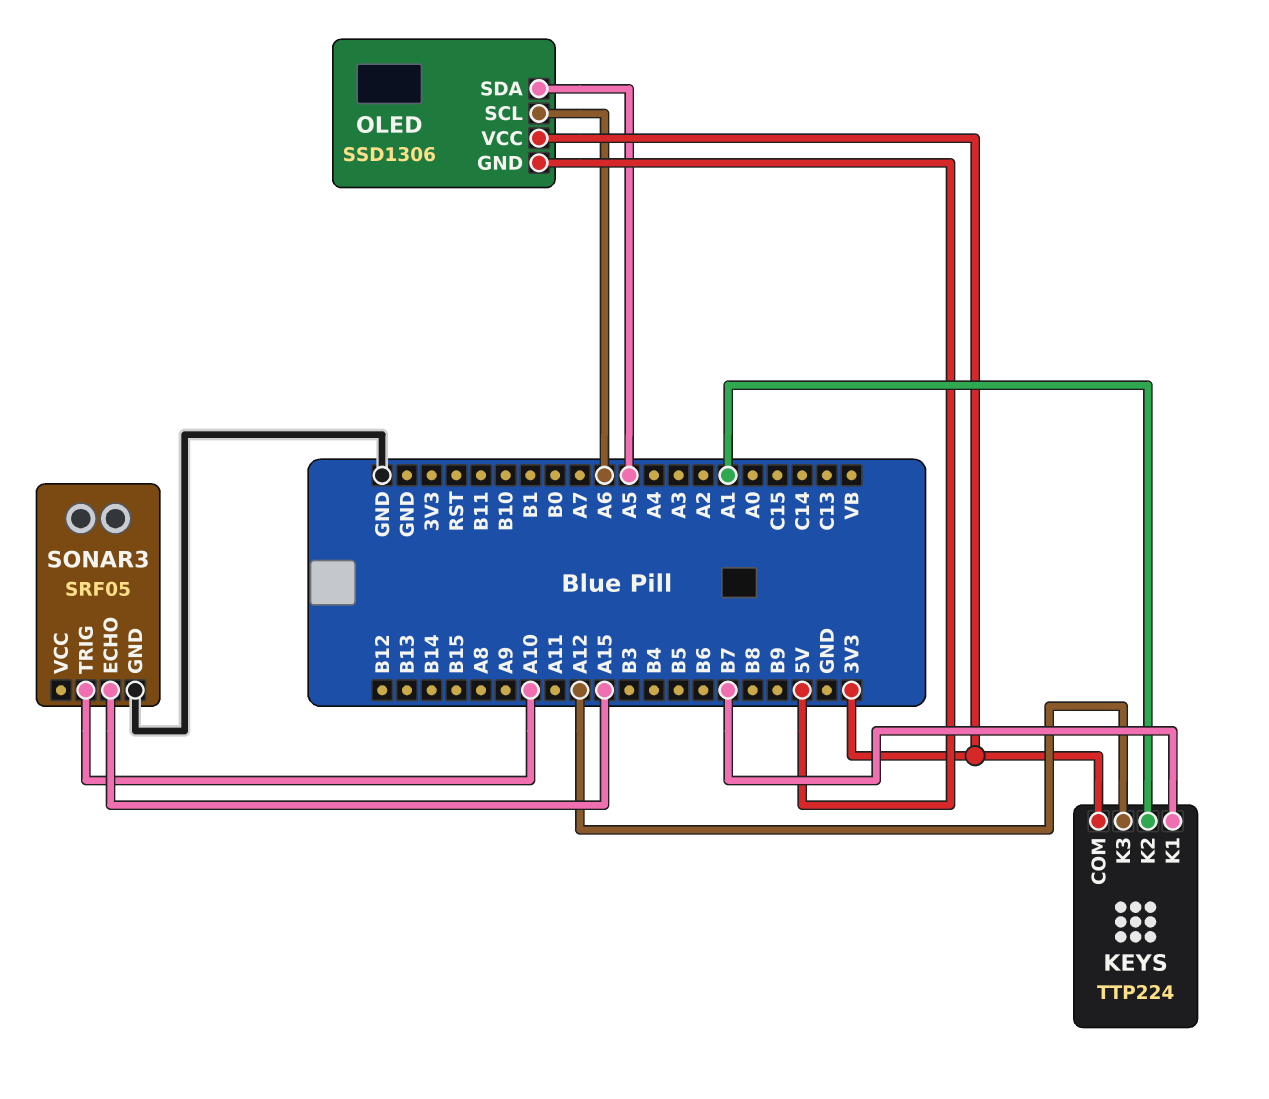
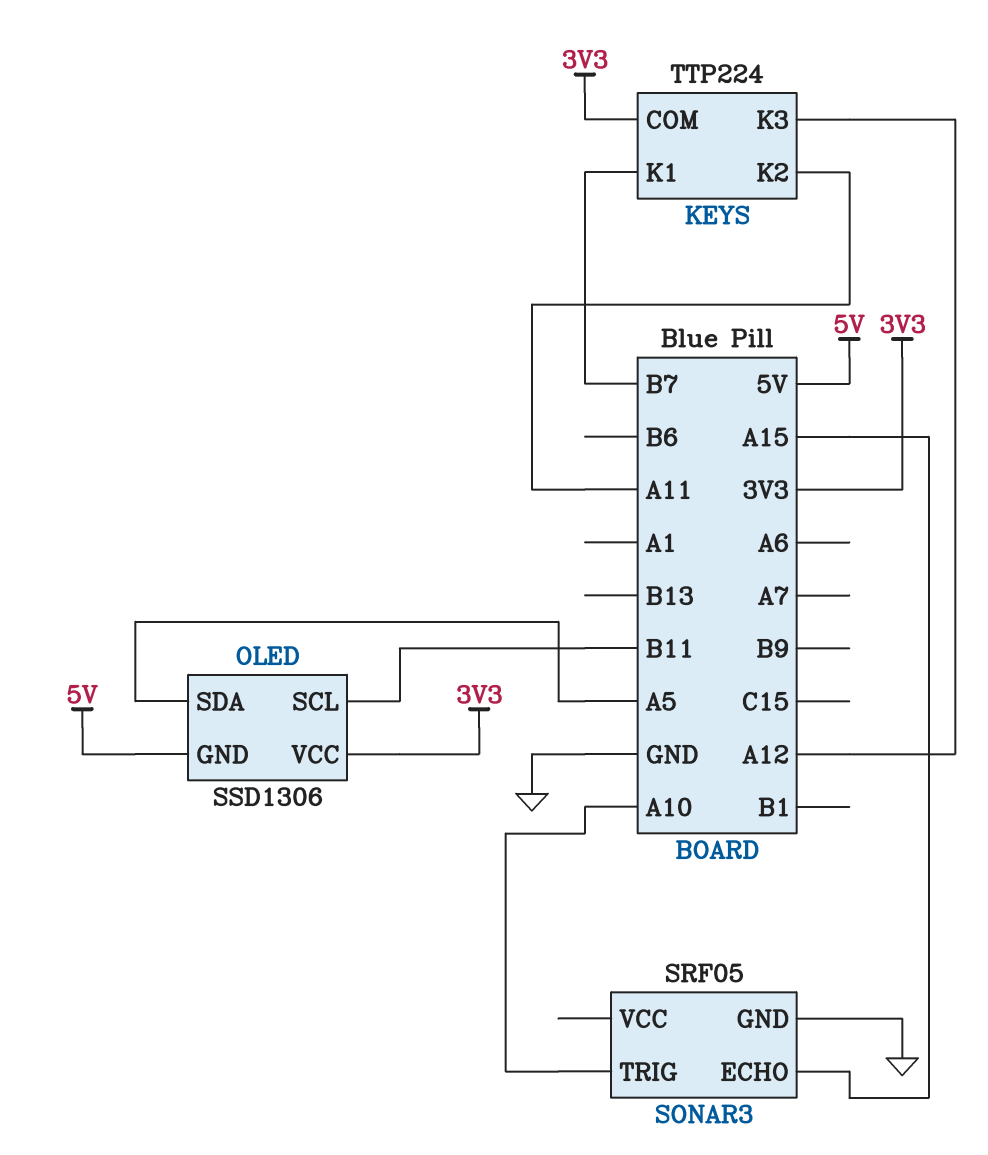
KEYS pin K2: A1 -> A11
OLED pin SCL: A6 -> B11

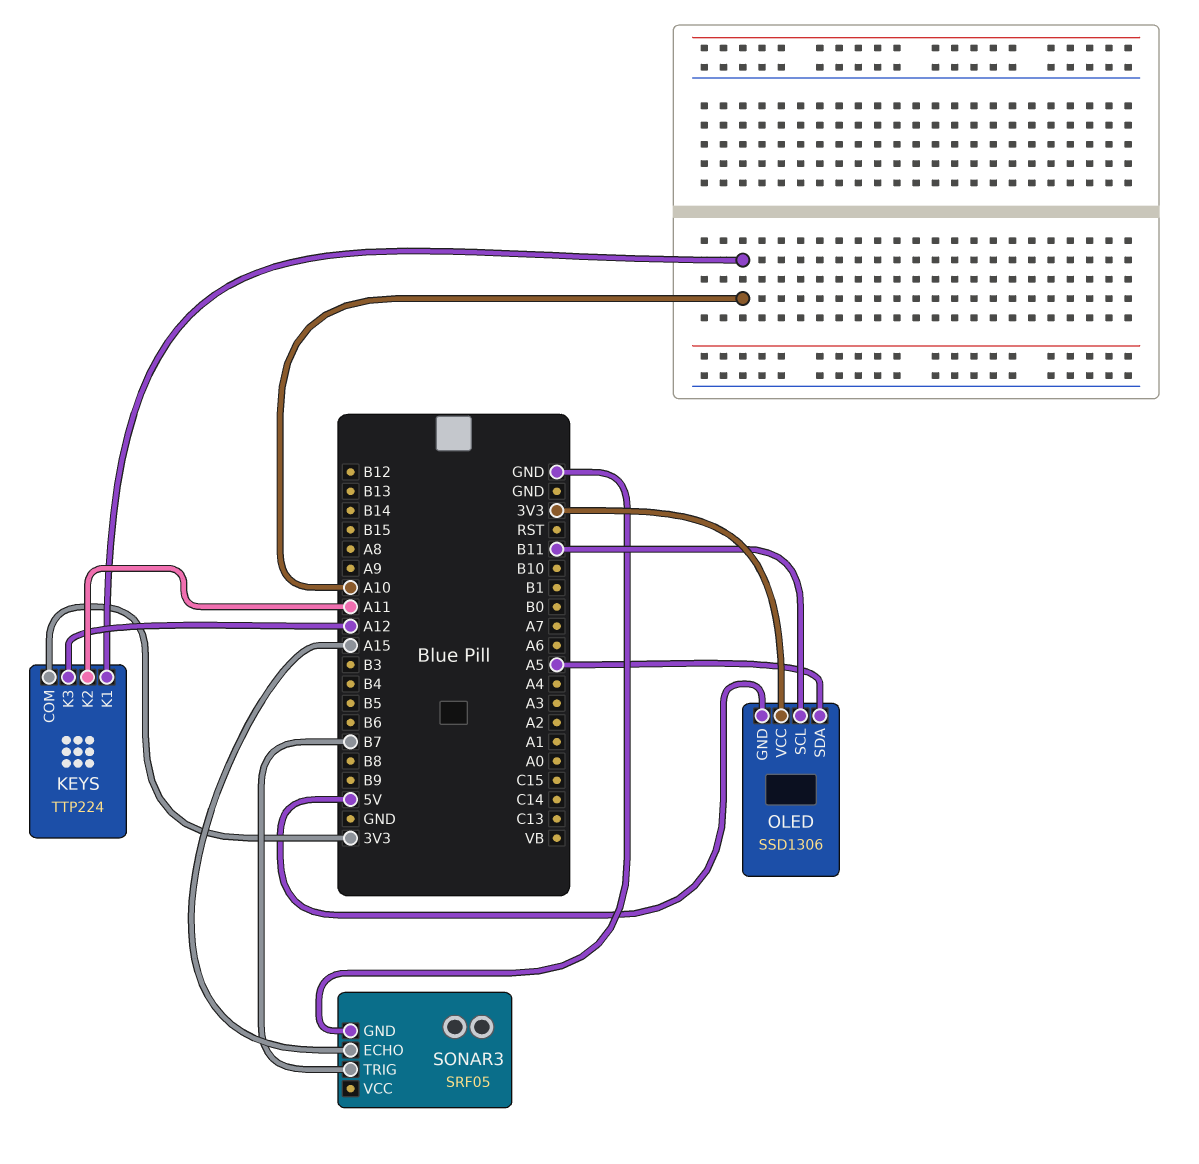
KEYS pin K1: B7 -> A10
SONAR3 pin TRIG: A10 -> B7

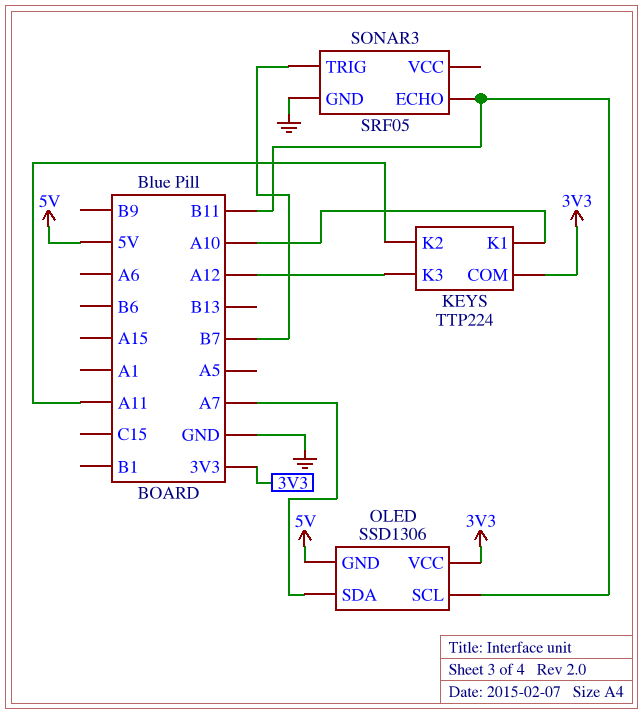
OLED pin SDA: A5 -> A7
SONAR3 pin ECHO: A15 -> B11

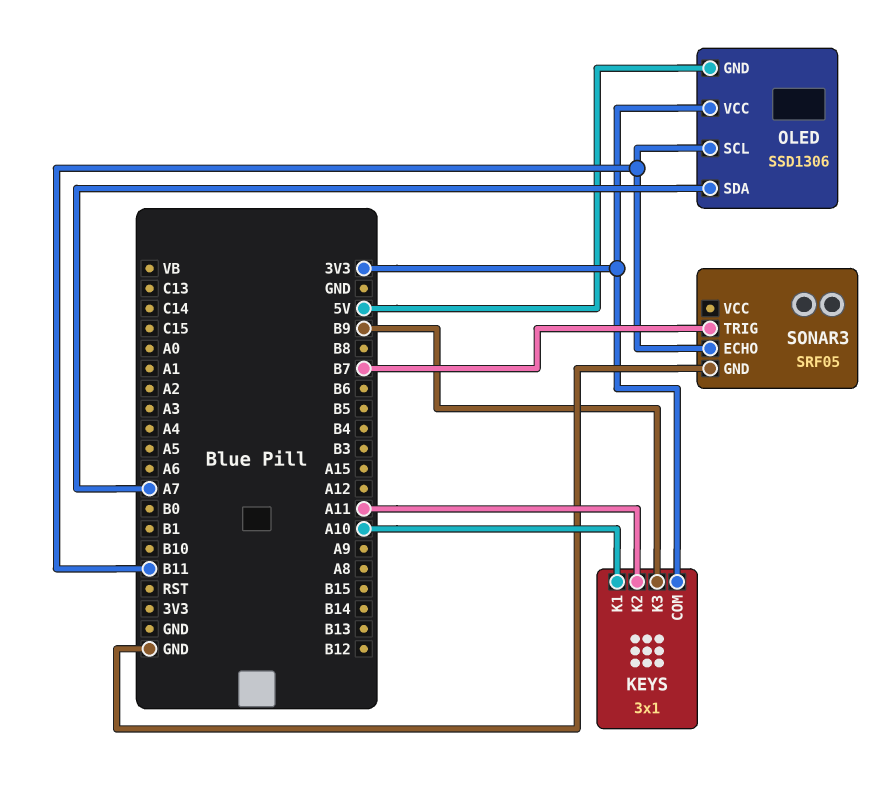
KEYS: TTP224 -> 3x1
KEYS pin K3: A12 -> B9

